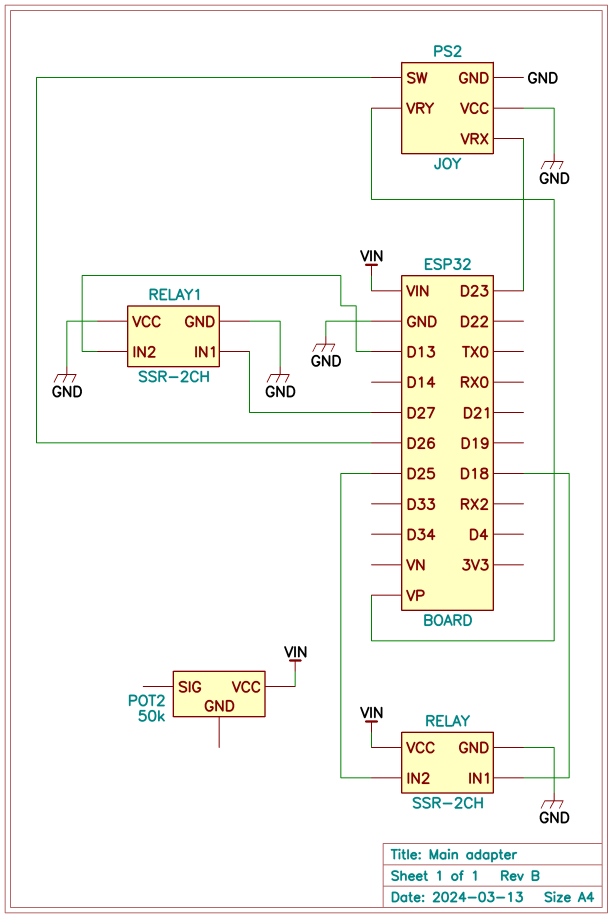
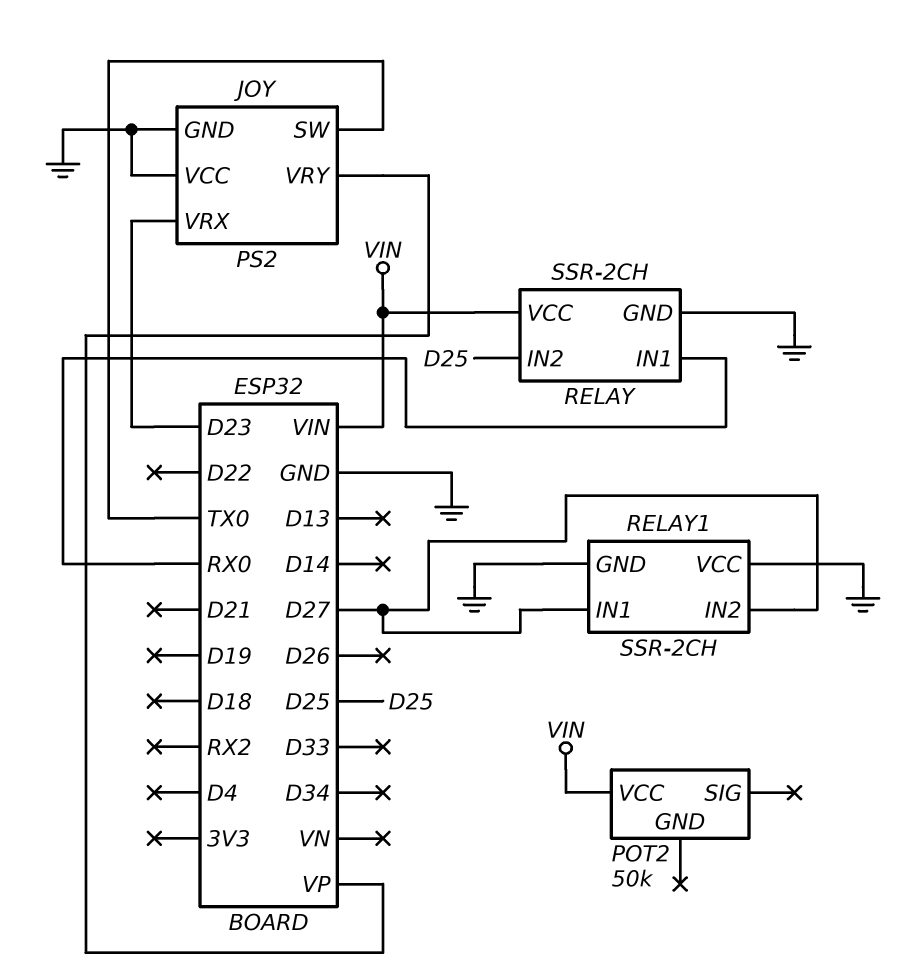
JOY pin SW: D26 -> TX0
RELAY pin IN1: D18 -> RX0
RELAY1 pin IN2: D13 -> D27

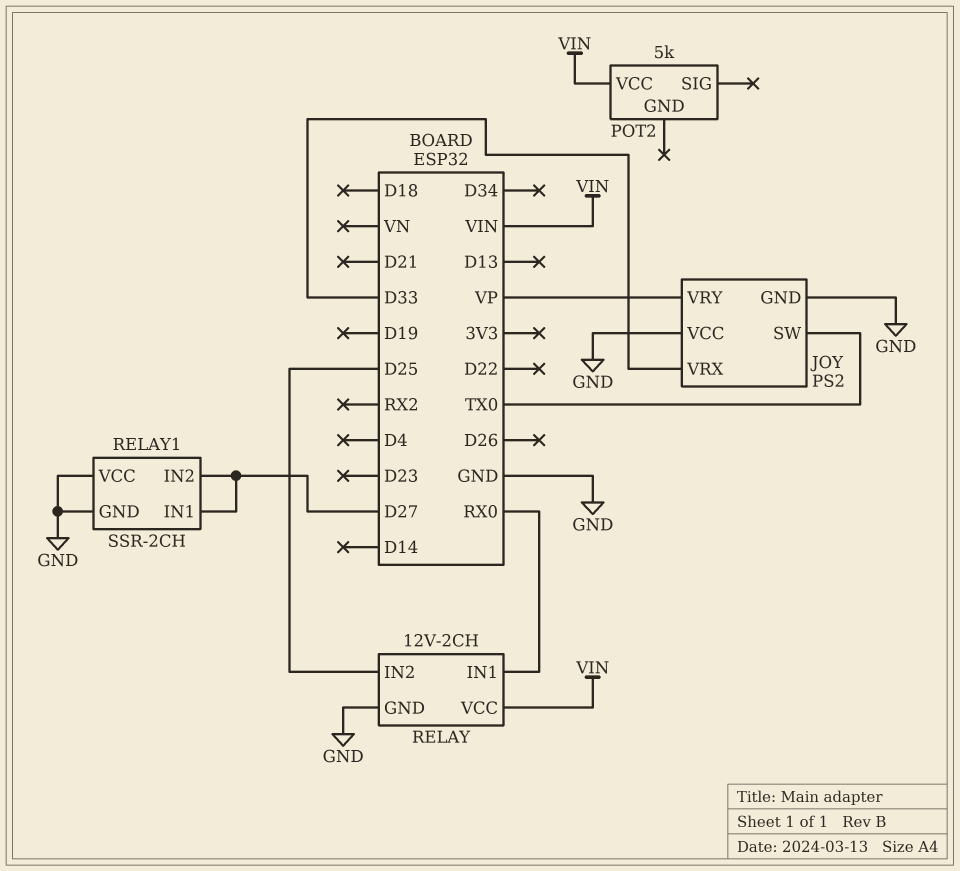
JOY pin VRX: D23 -> D33
POT2: 50k -> 5k
RELAY: SSR-2CH -> 12V-2CH

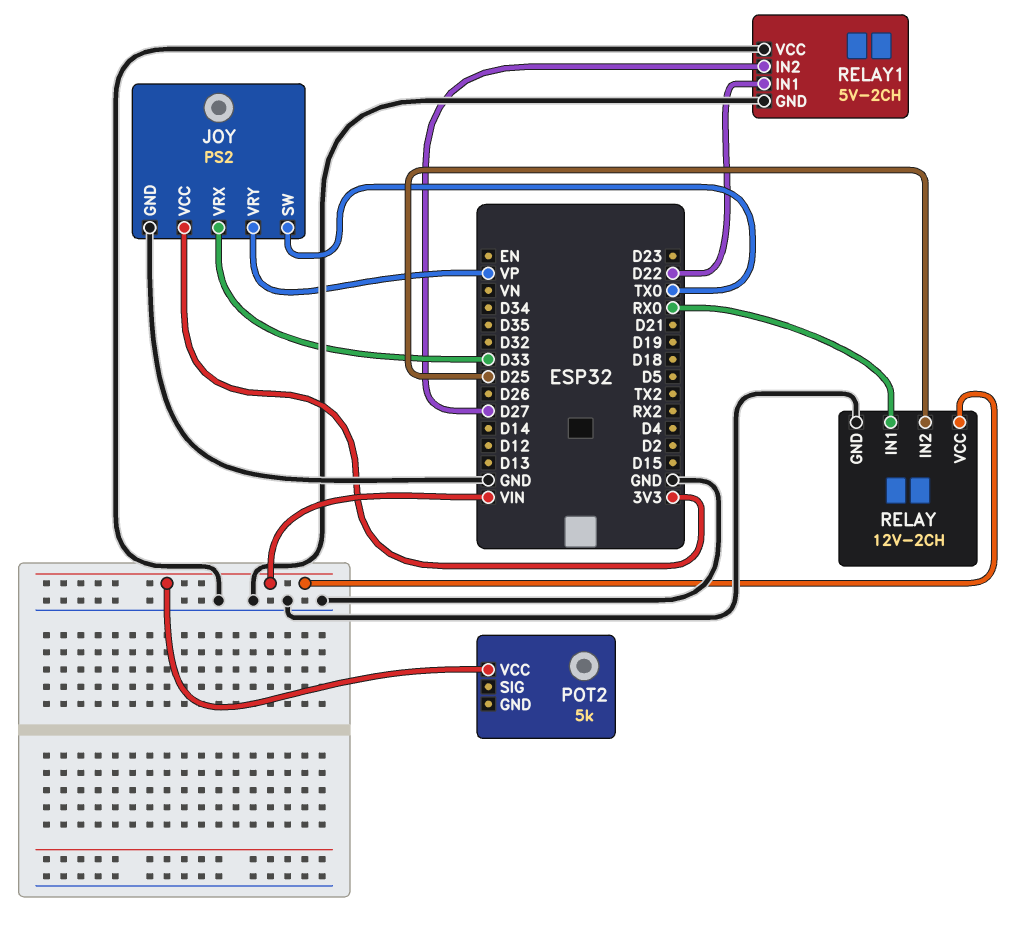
JOY pin VCC: GND -> 3V3
RELAY1: SSR-2CH -> 5V-2CH
RELAY1 pin IN1: D27 -> D22

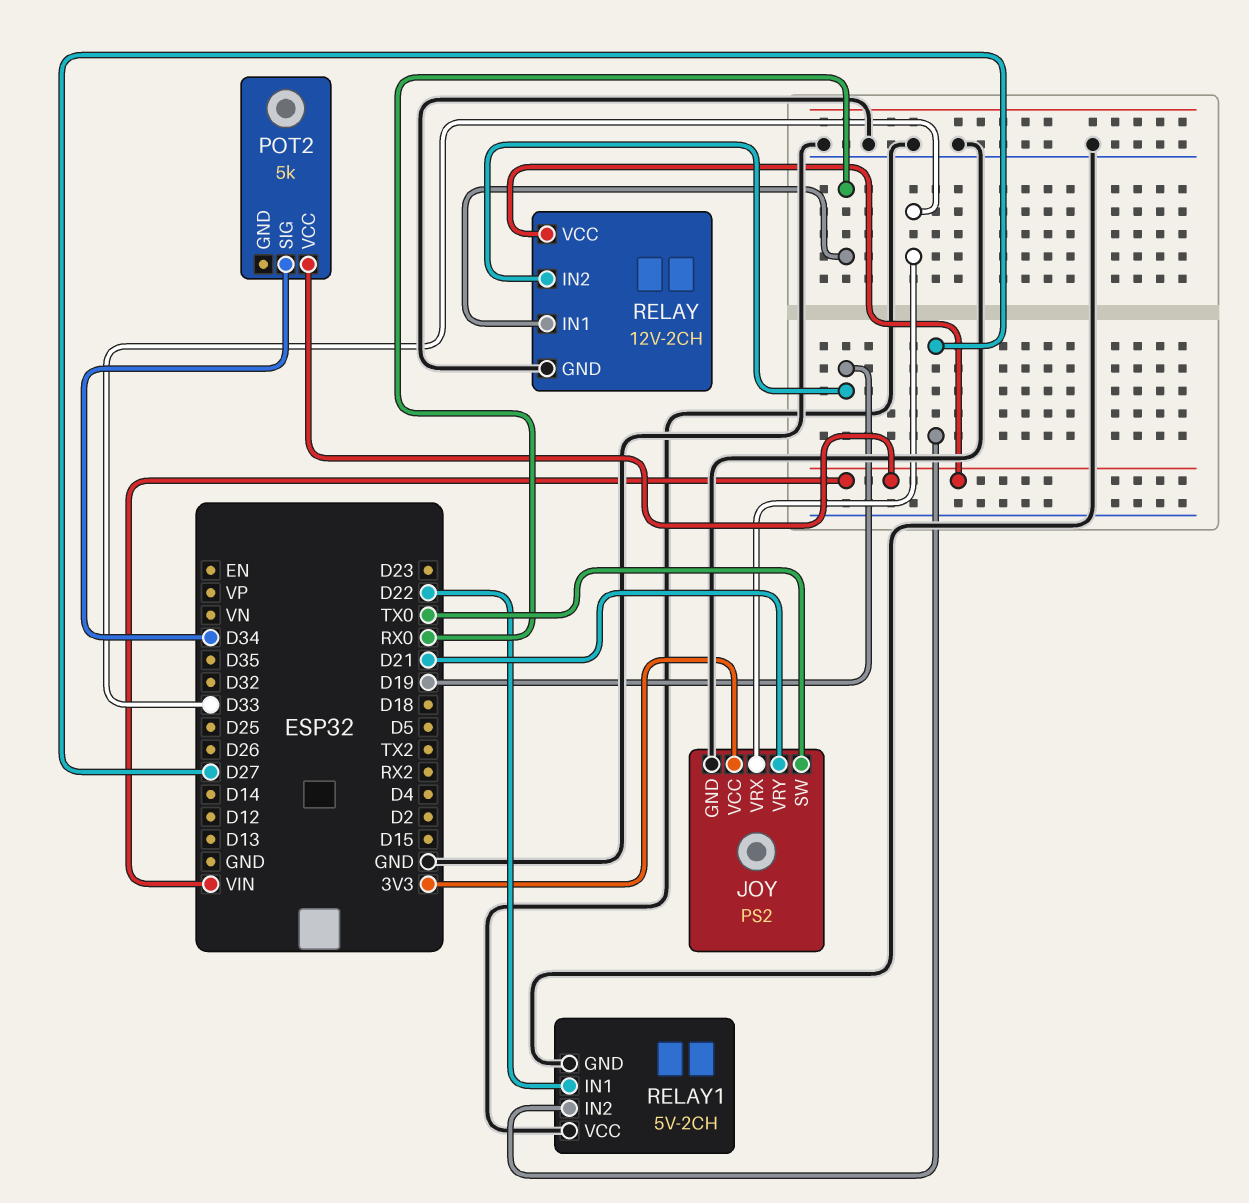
JOY pin VRY: VP -> D21
POT2 pin SIG: none -> D34
RELAY pin IN2: D25 -> D19

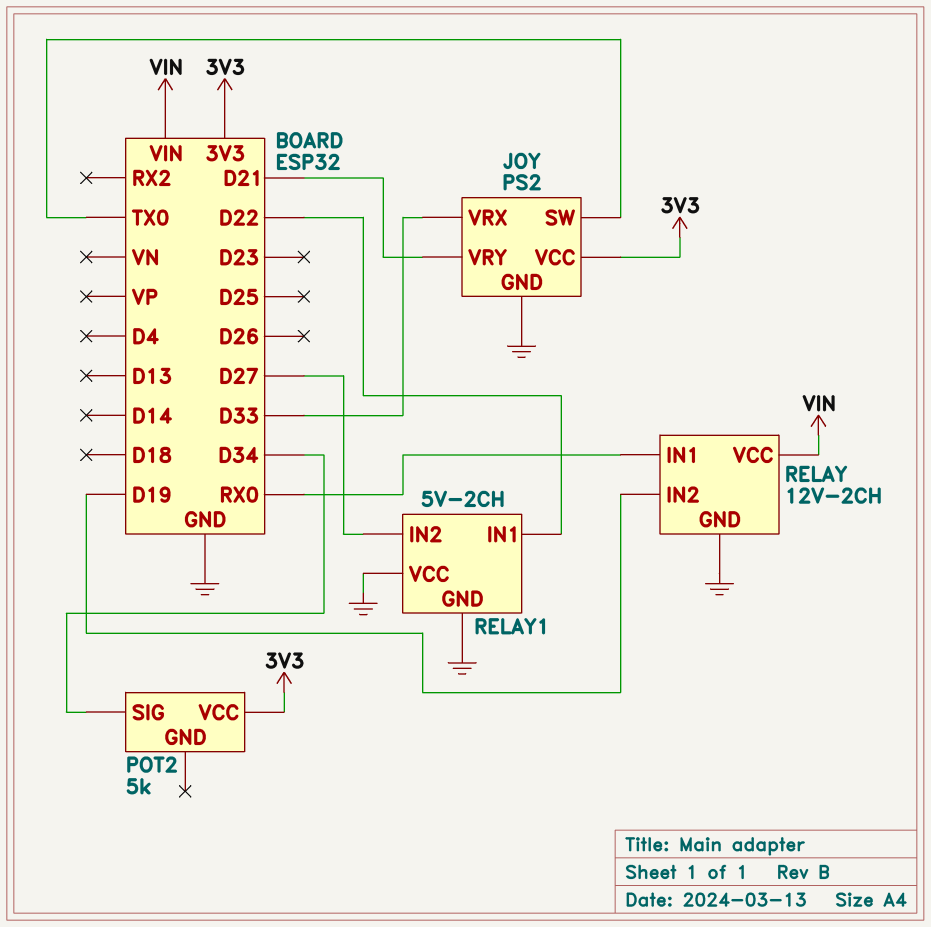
POT2 pin VCC: VIN -> 3V3

